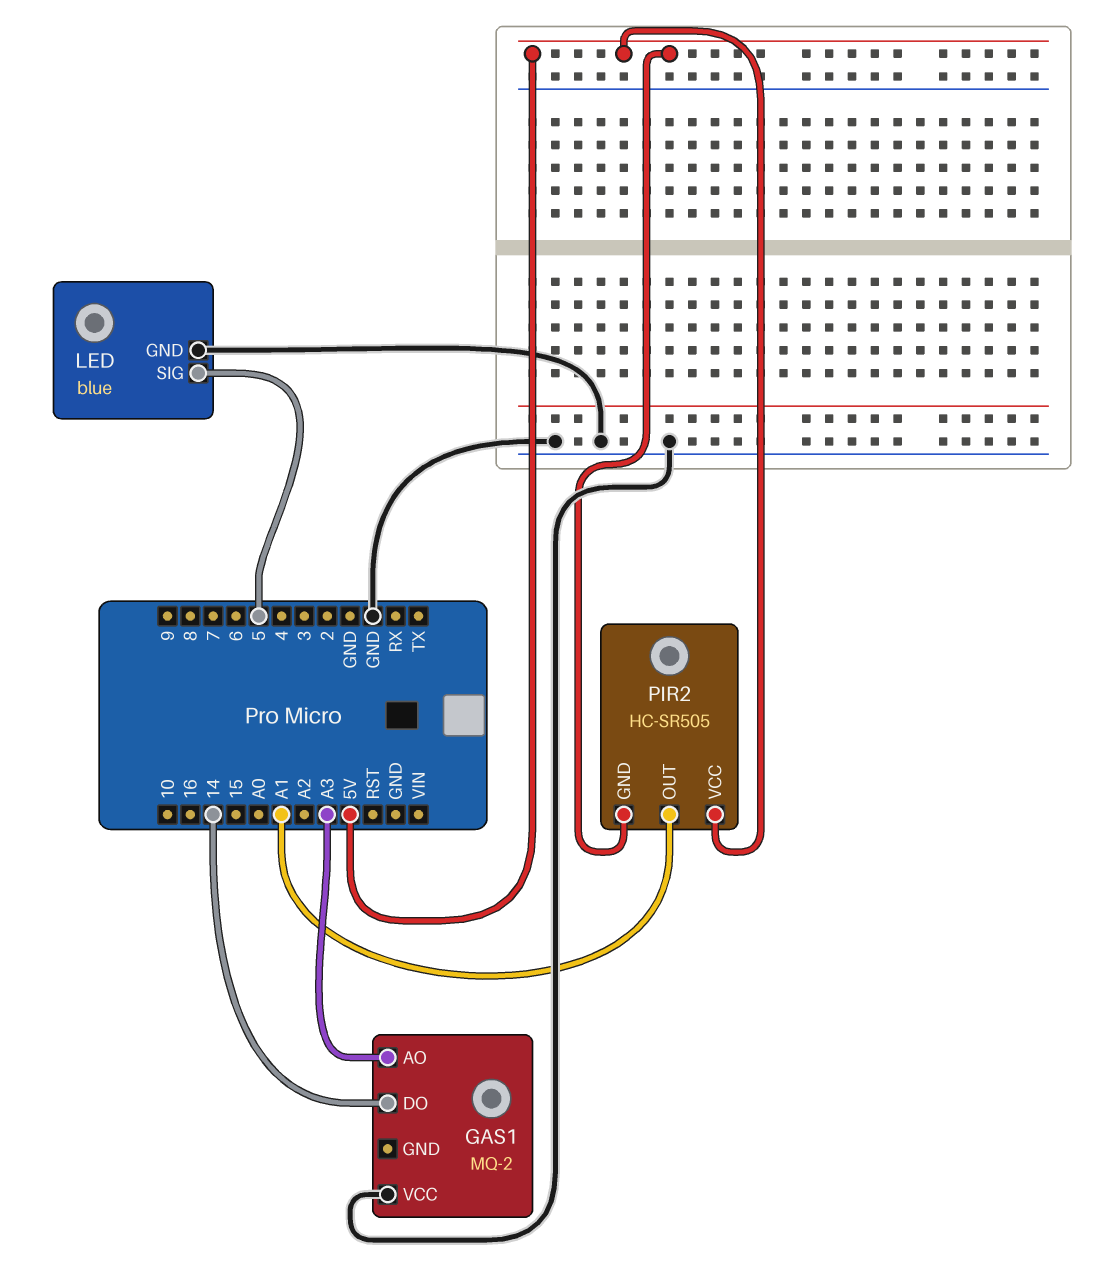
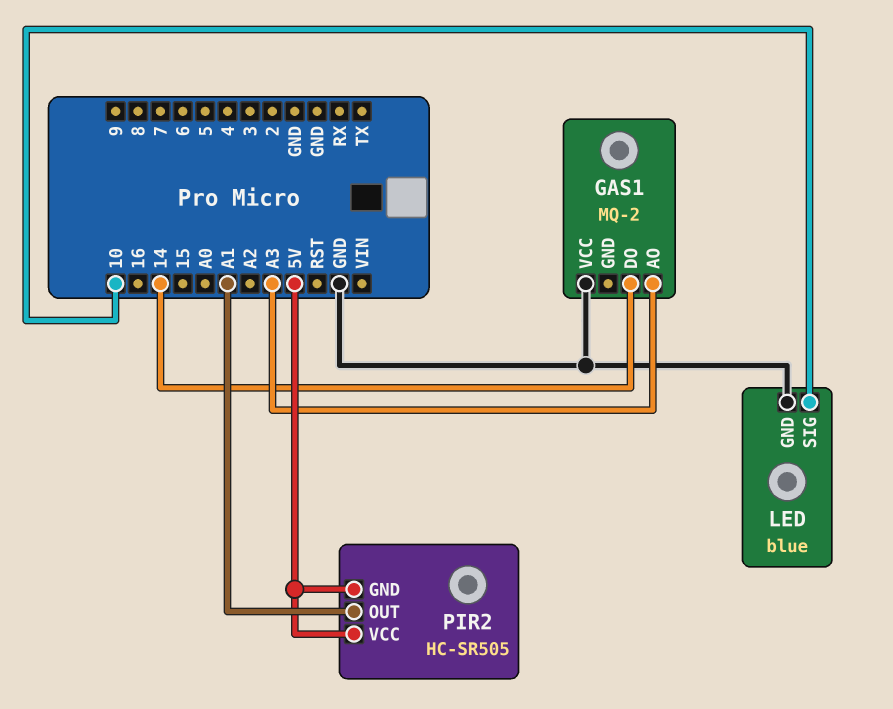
LED pin SIG: 5 -> 10

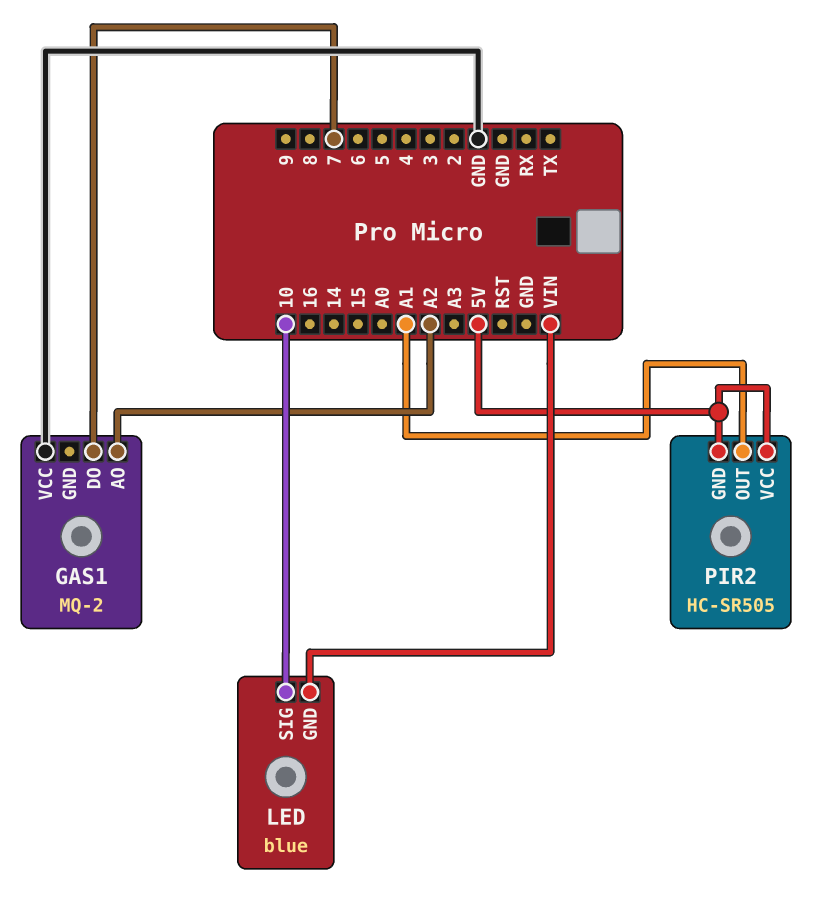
GAS1 pin AO: A3 -> A2
GAS1 pin DO: 14 -> 7
LED pin GND: GND -> VIN

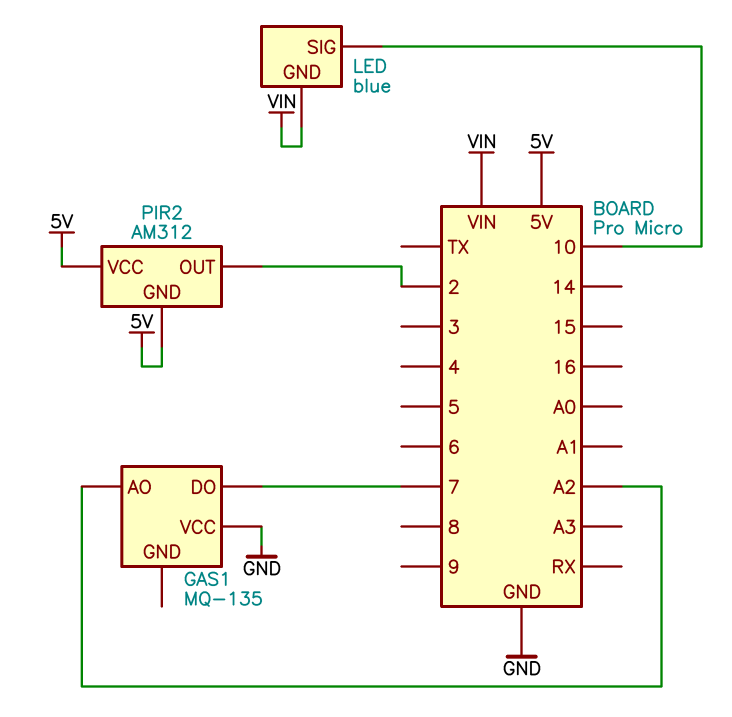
GAS1: MQ-2 -> MQ-135
PIR2: HC-SR505 -> AM312
PIR2 pin OUT: A1 -> 2

